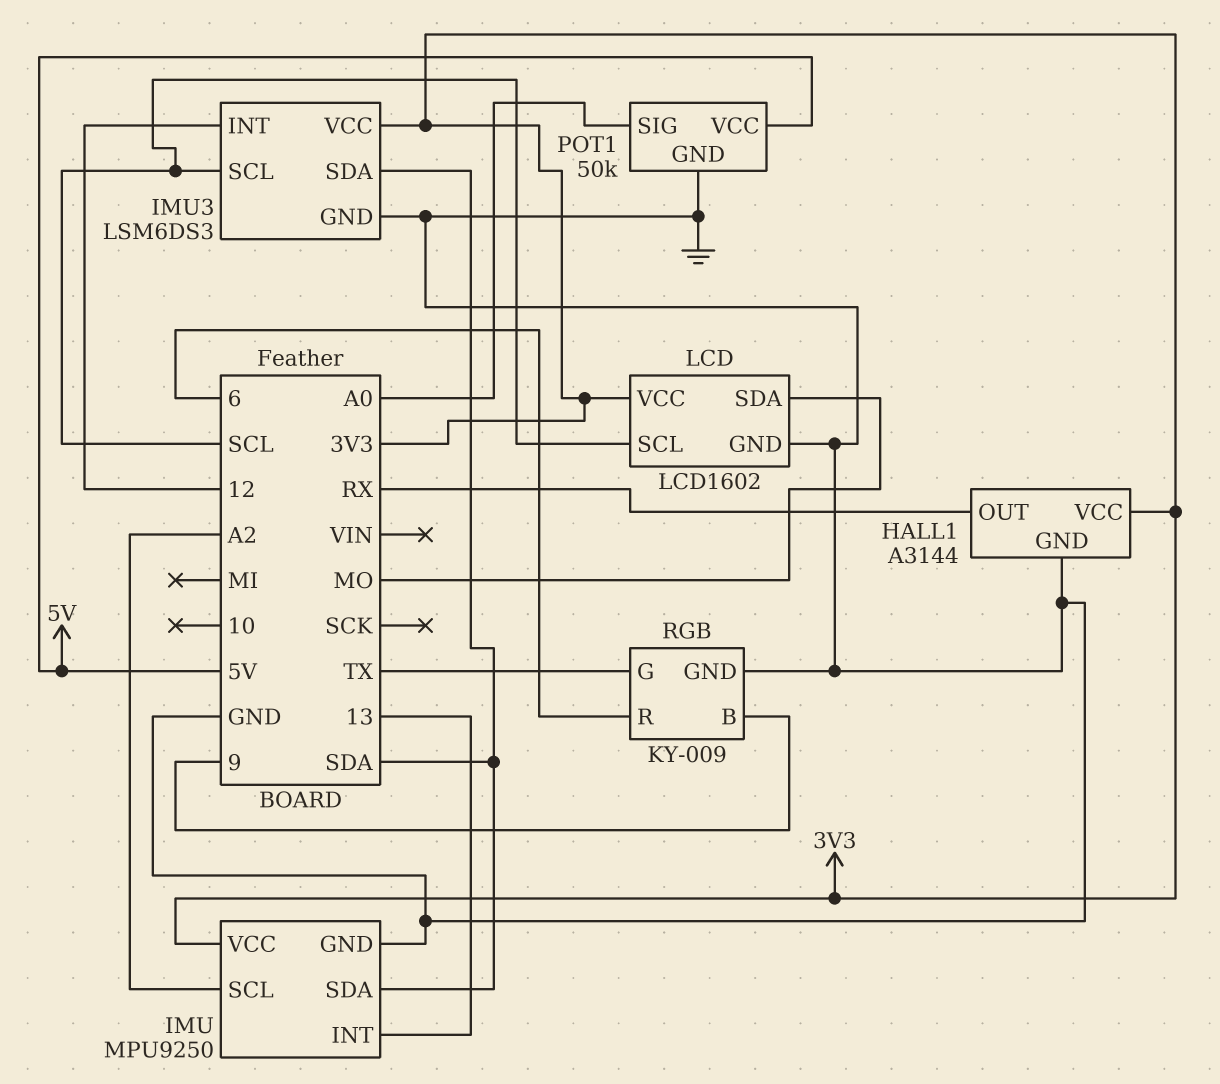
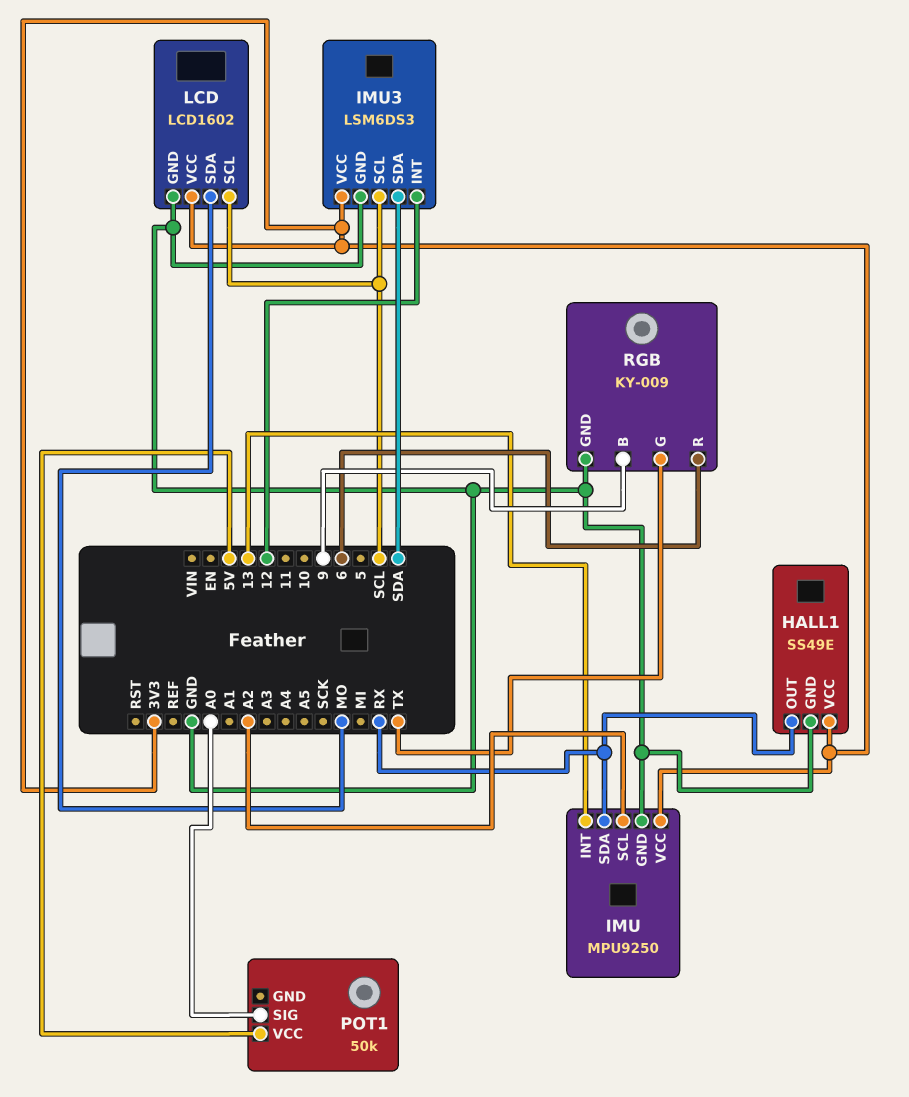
HALL1: A3144 -> SS49E
IMU pin SDA: SDA -> RX
POT1 pin GND: GND -> none

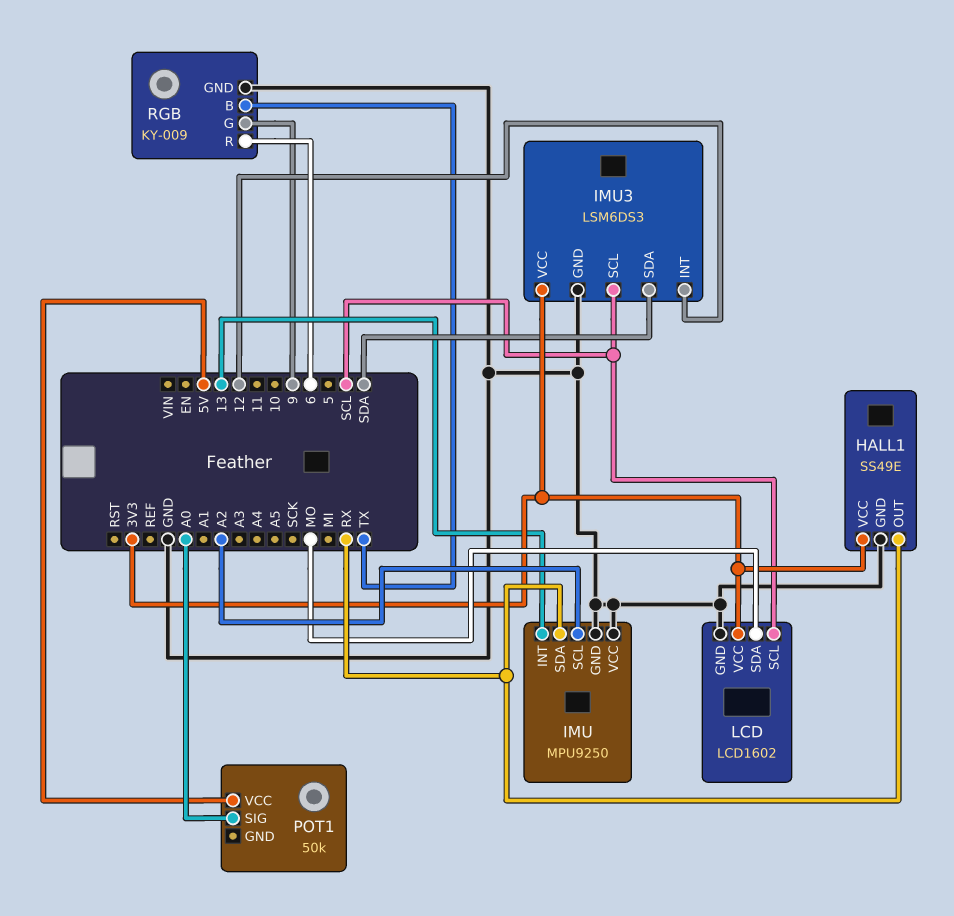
IMU pin VCC: 3V3 -> GND
RGB pin B: 9 -> TX
RGB pin G: TX -> 9

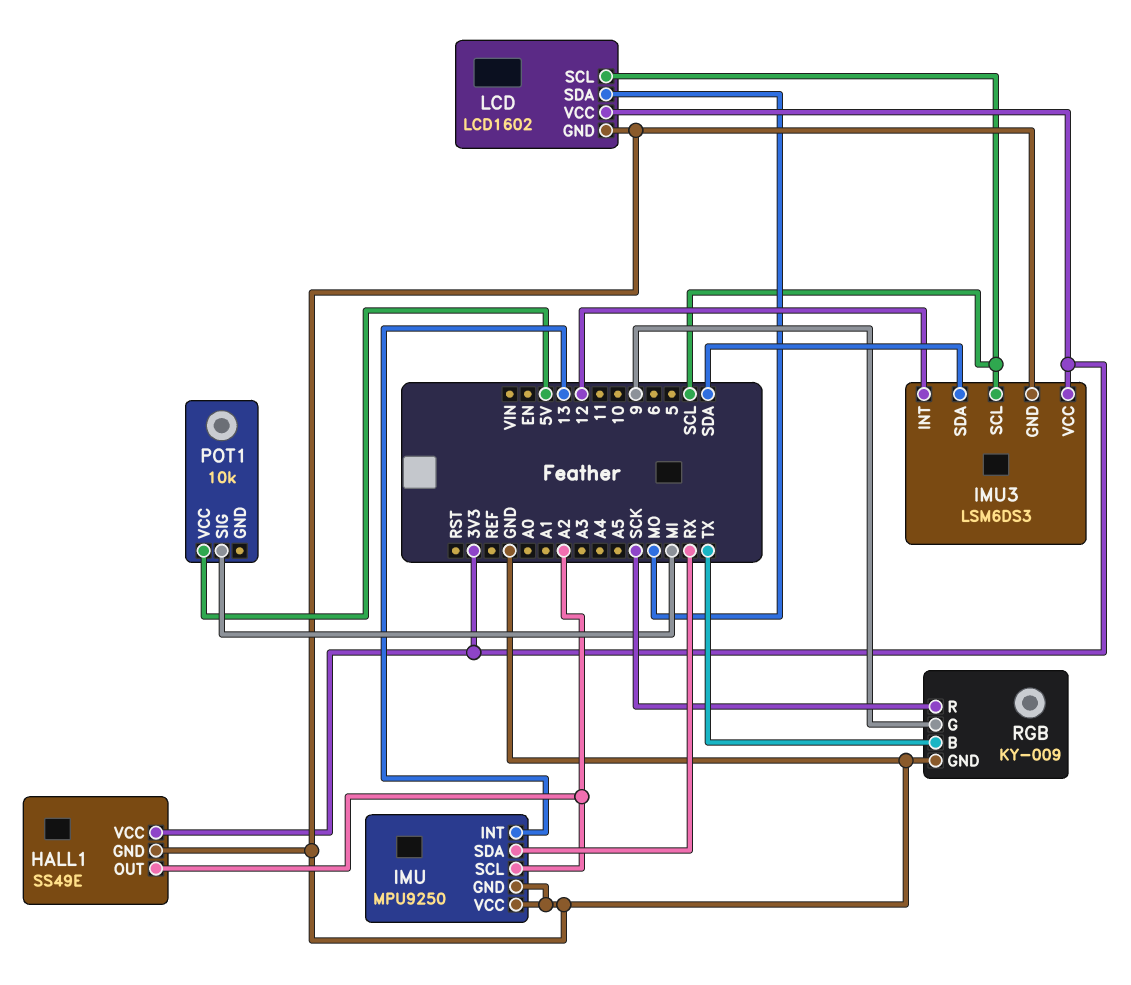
HALL1 pin OUT: RX -> A2
POT1: 50k -> 10k
POT1 pin SIG: A0 -> MI
RGB pin R: 6 -> SCK

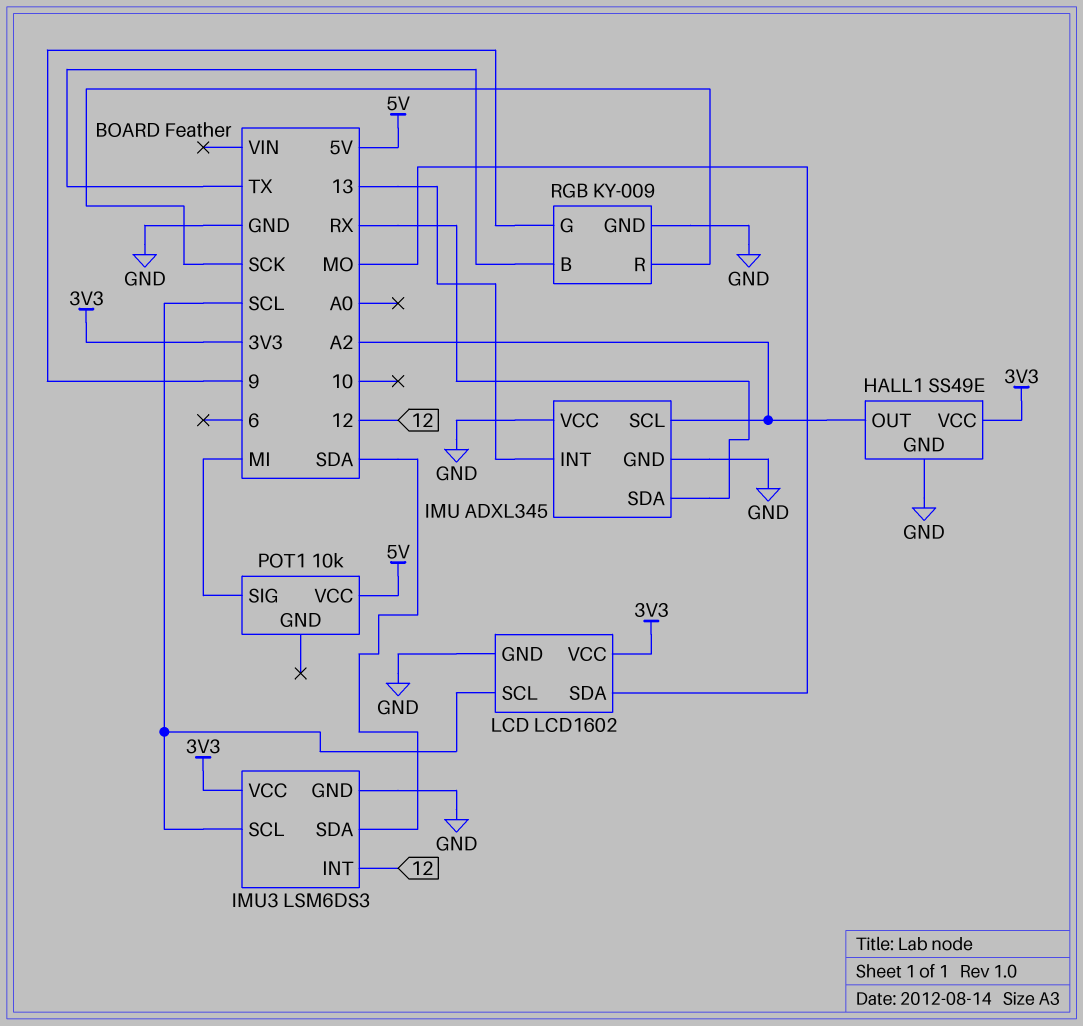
IMU: MPU9250 -> ADXL345

